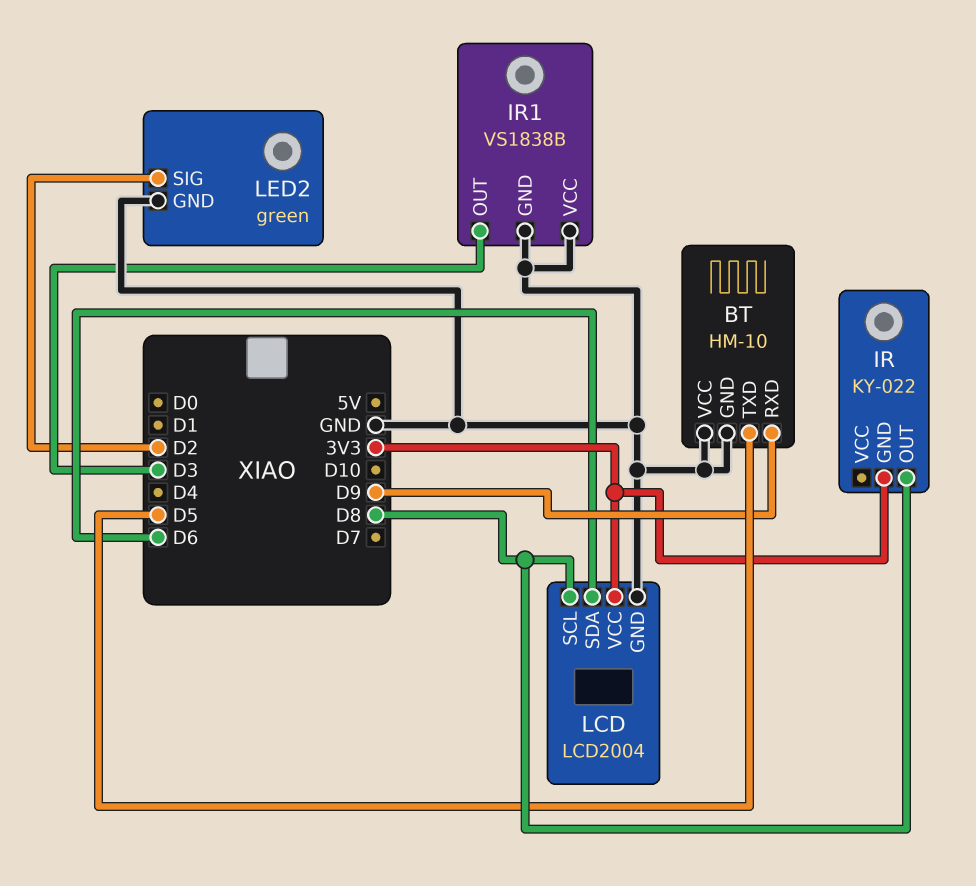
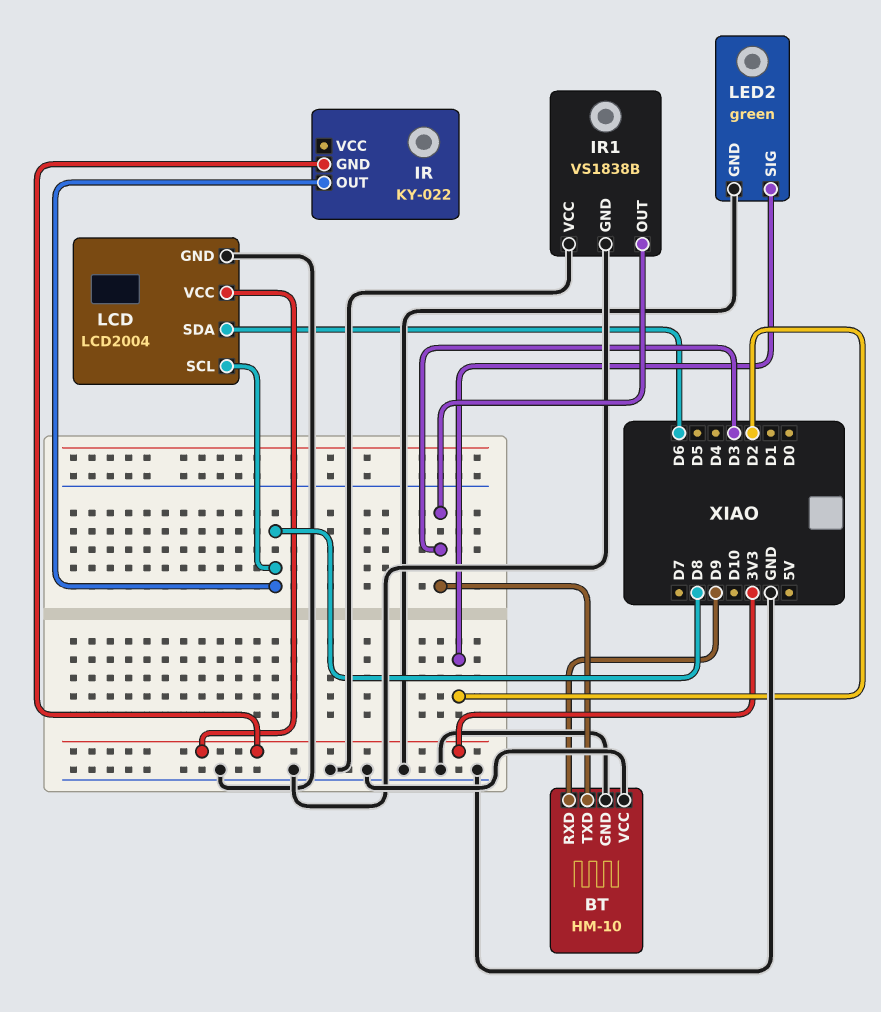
BT pin TXD: D5 -> D3

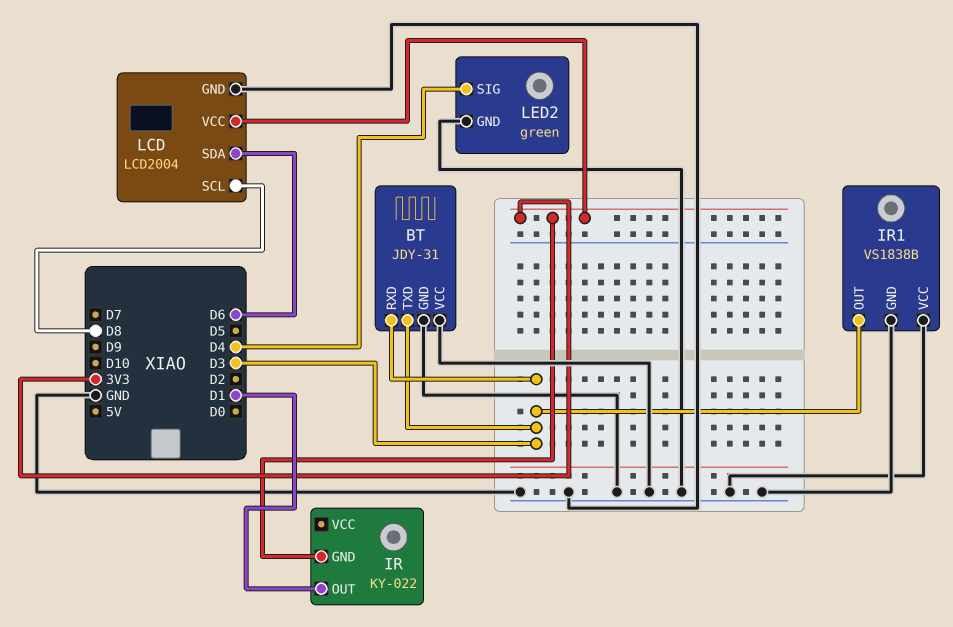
BT: HM-10 -> JDY-31
BT pin RXD: D9 -> D3
IR pin OUT: D8 -> D1
LED2 pin SIG: D2 -> D4

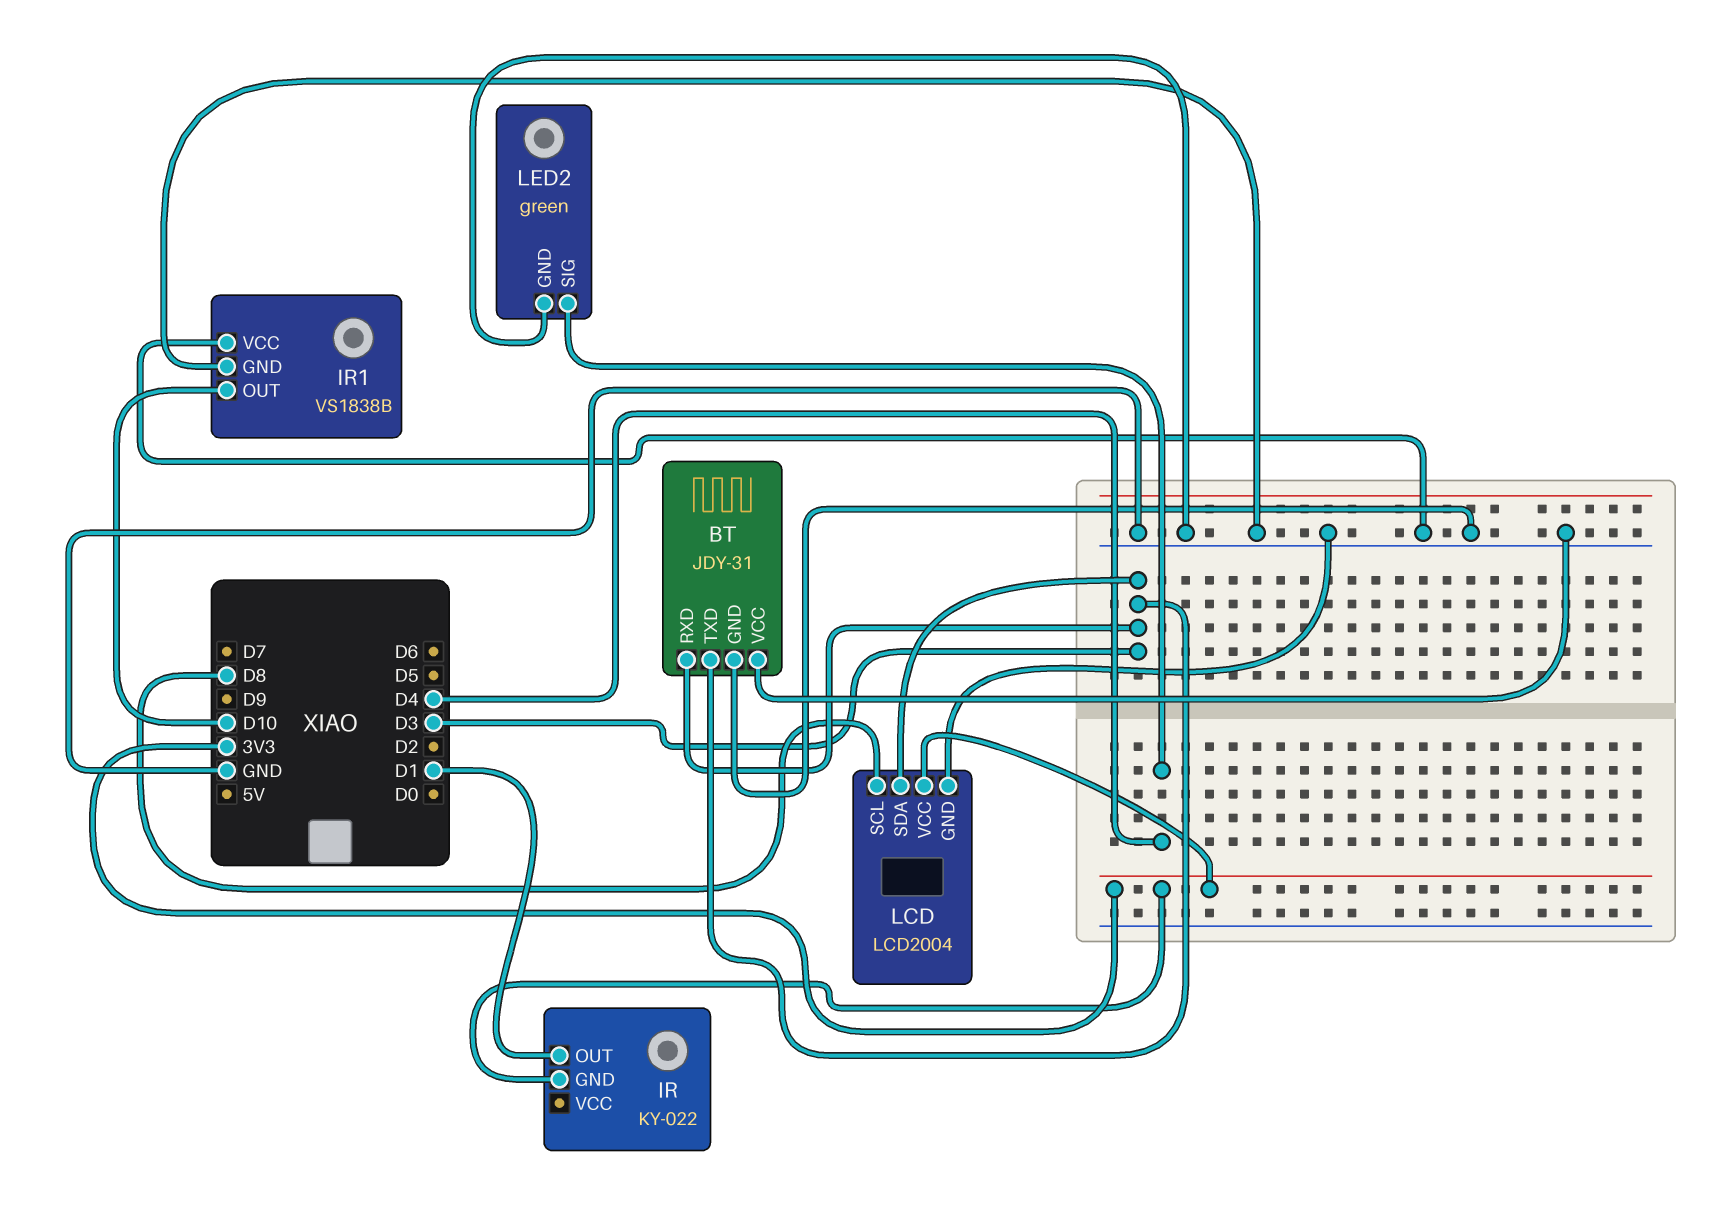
IR1 pin OUT: D3 -> D10
LCD pin SDA: D6 -> D3

